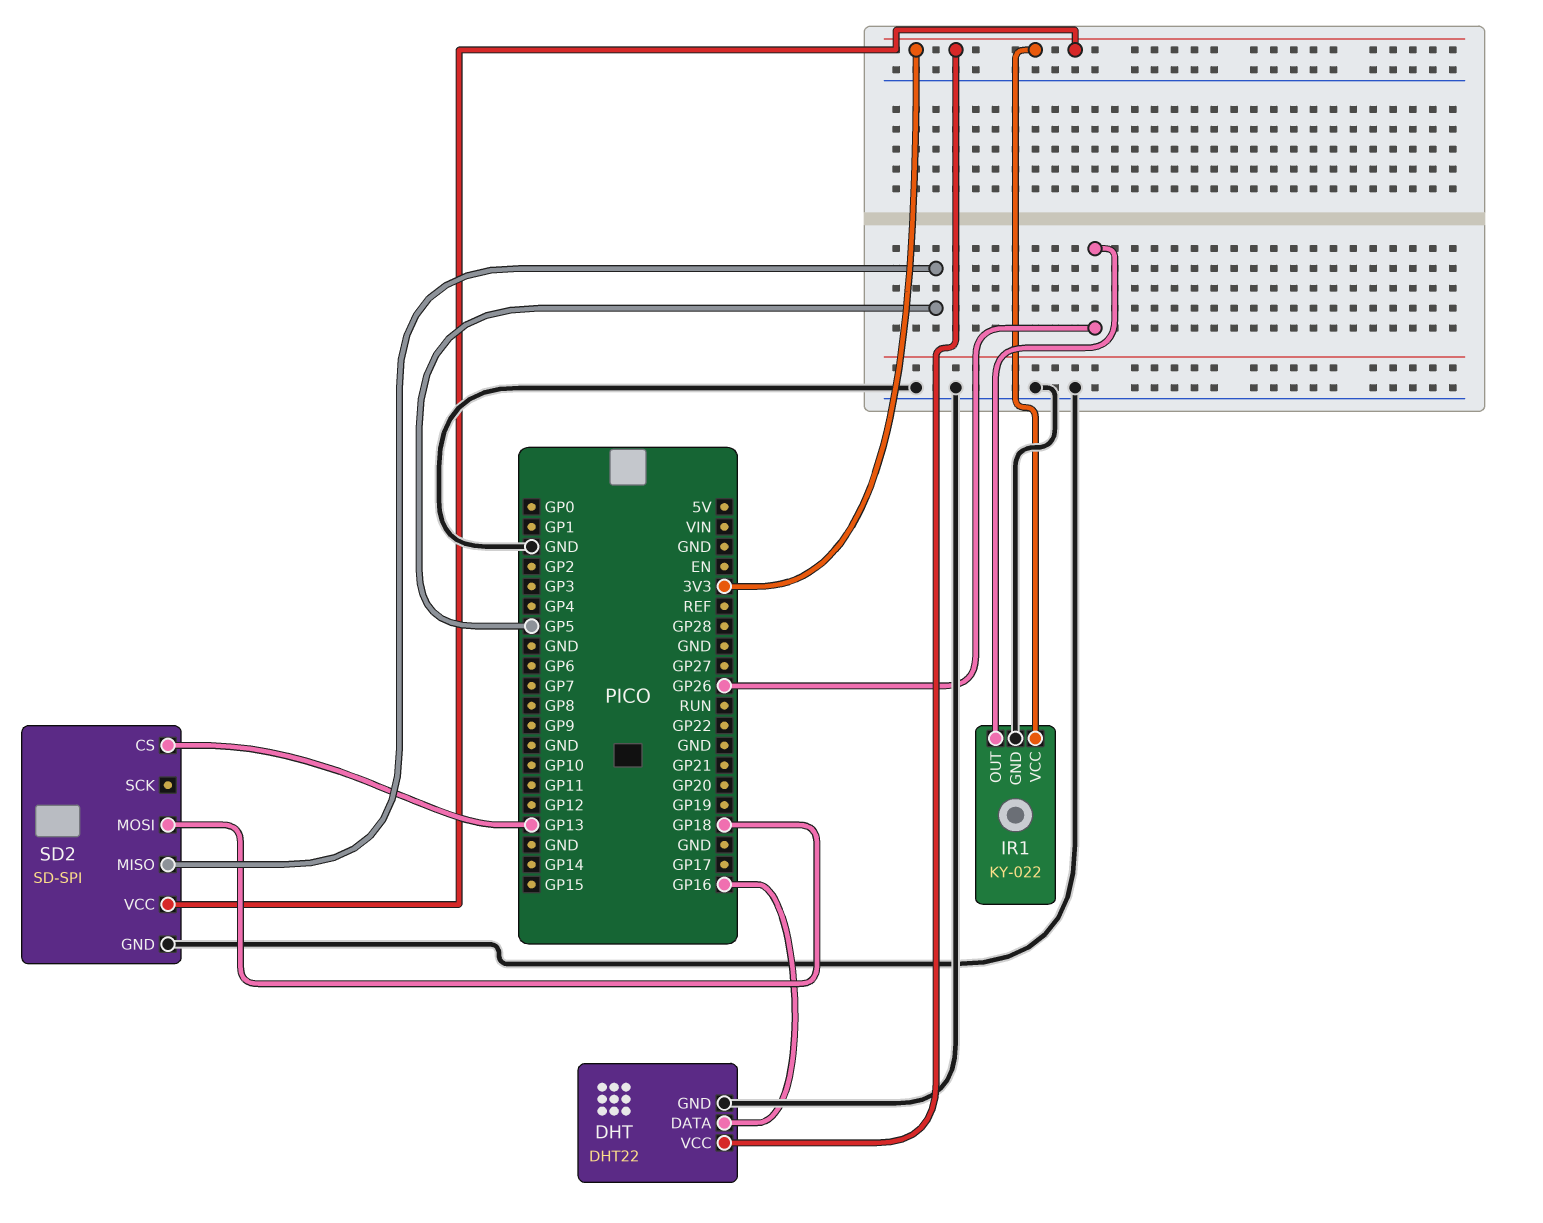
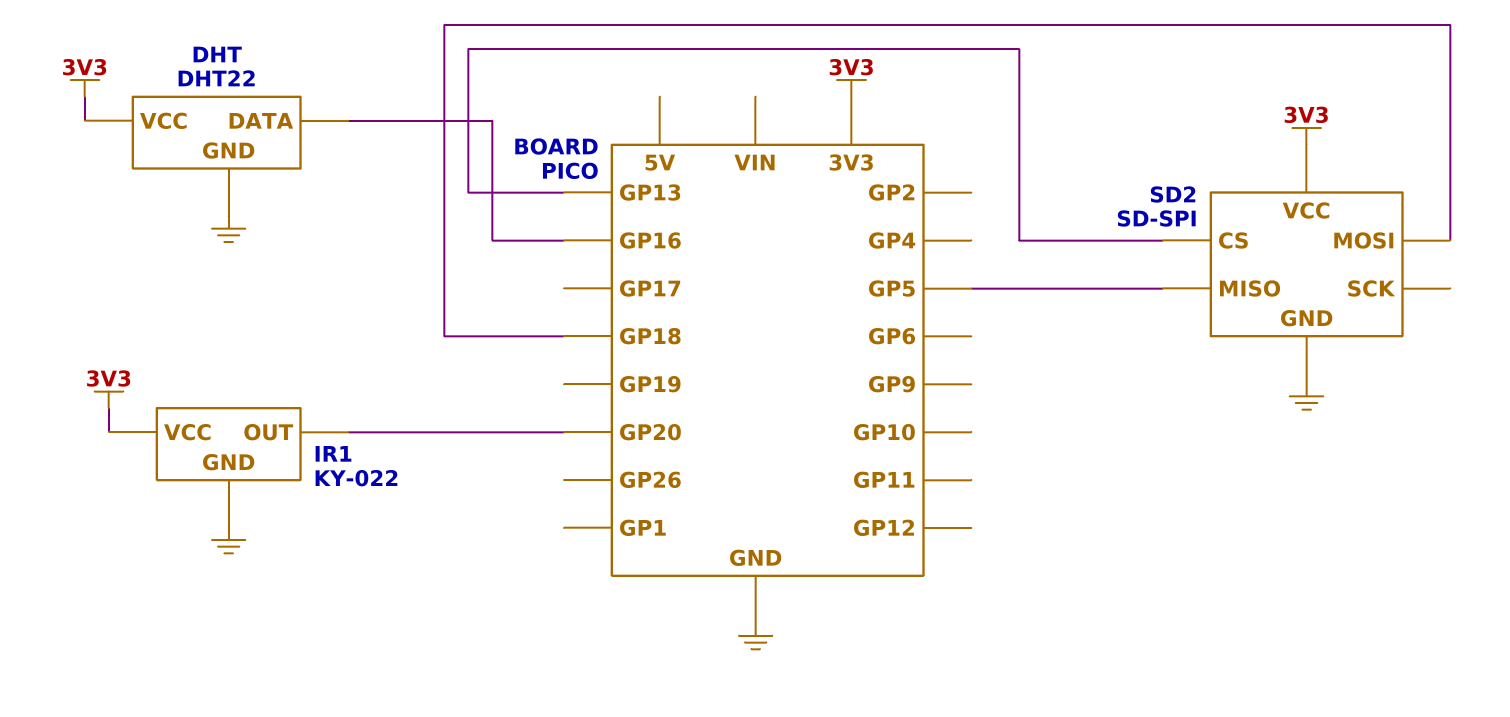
IR1 pin OUT: GP26 -> GP20

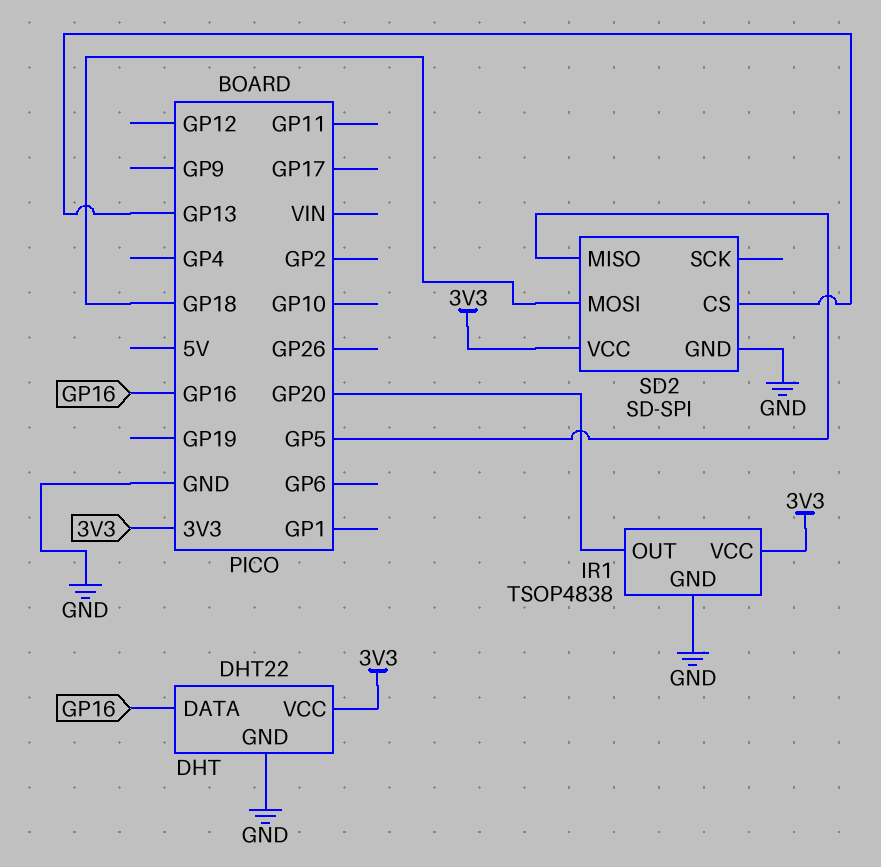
IR1: KY-022 -> TSOP4838

